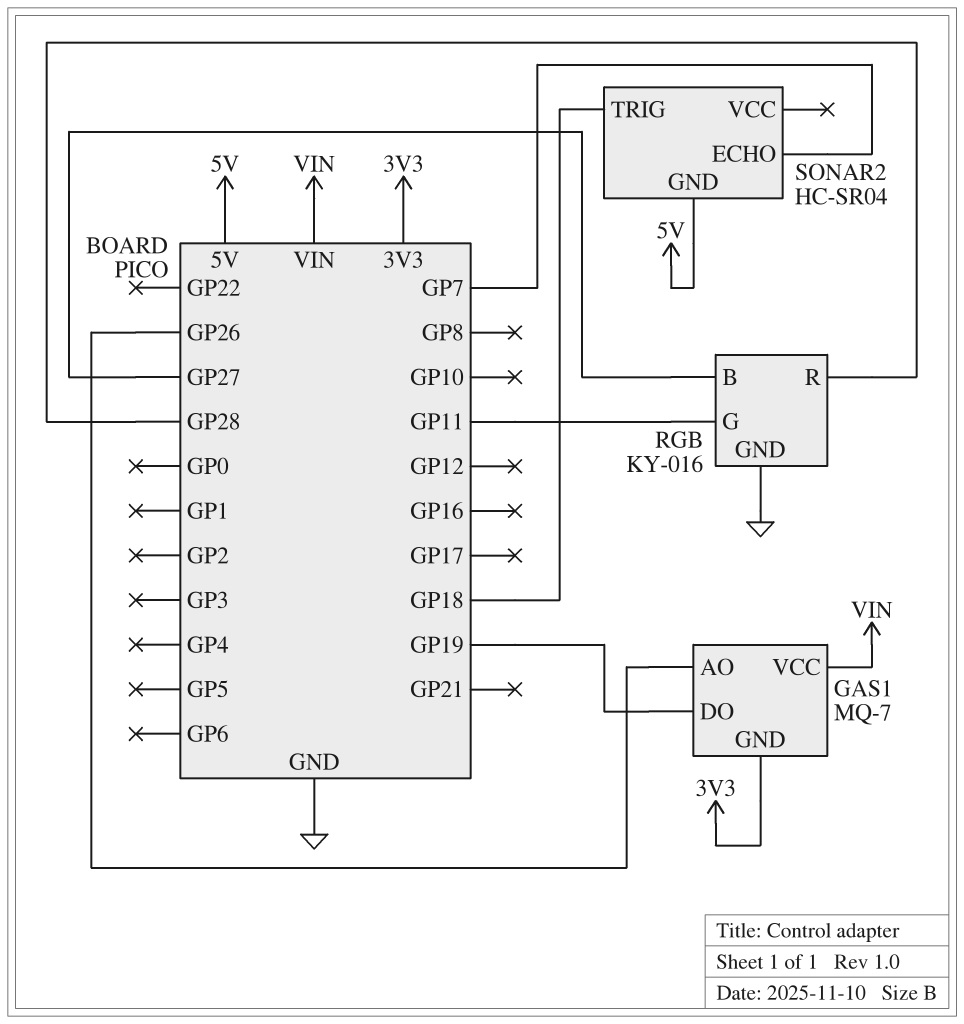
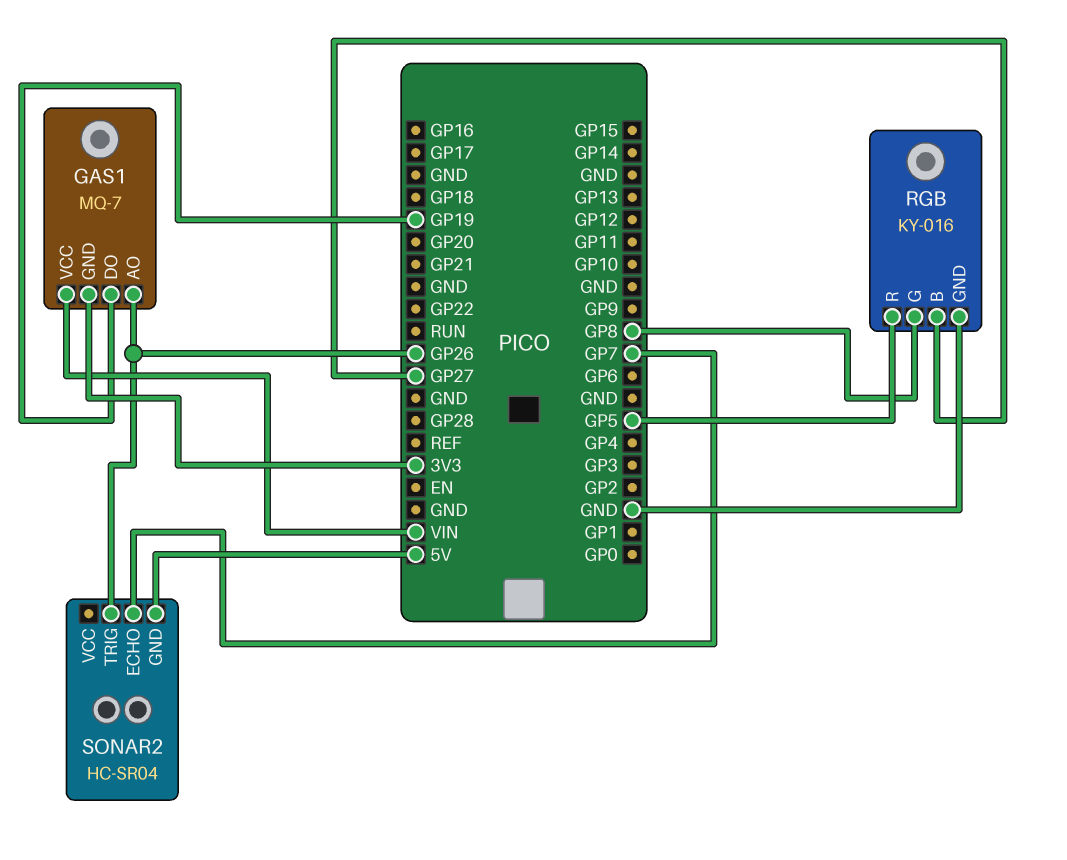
RGB pin G: GP11 -> GP8
RGB pin R: GP28 -> GP5
SONAR2 pin TRIG: GP18 -> GP26

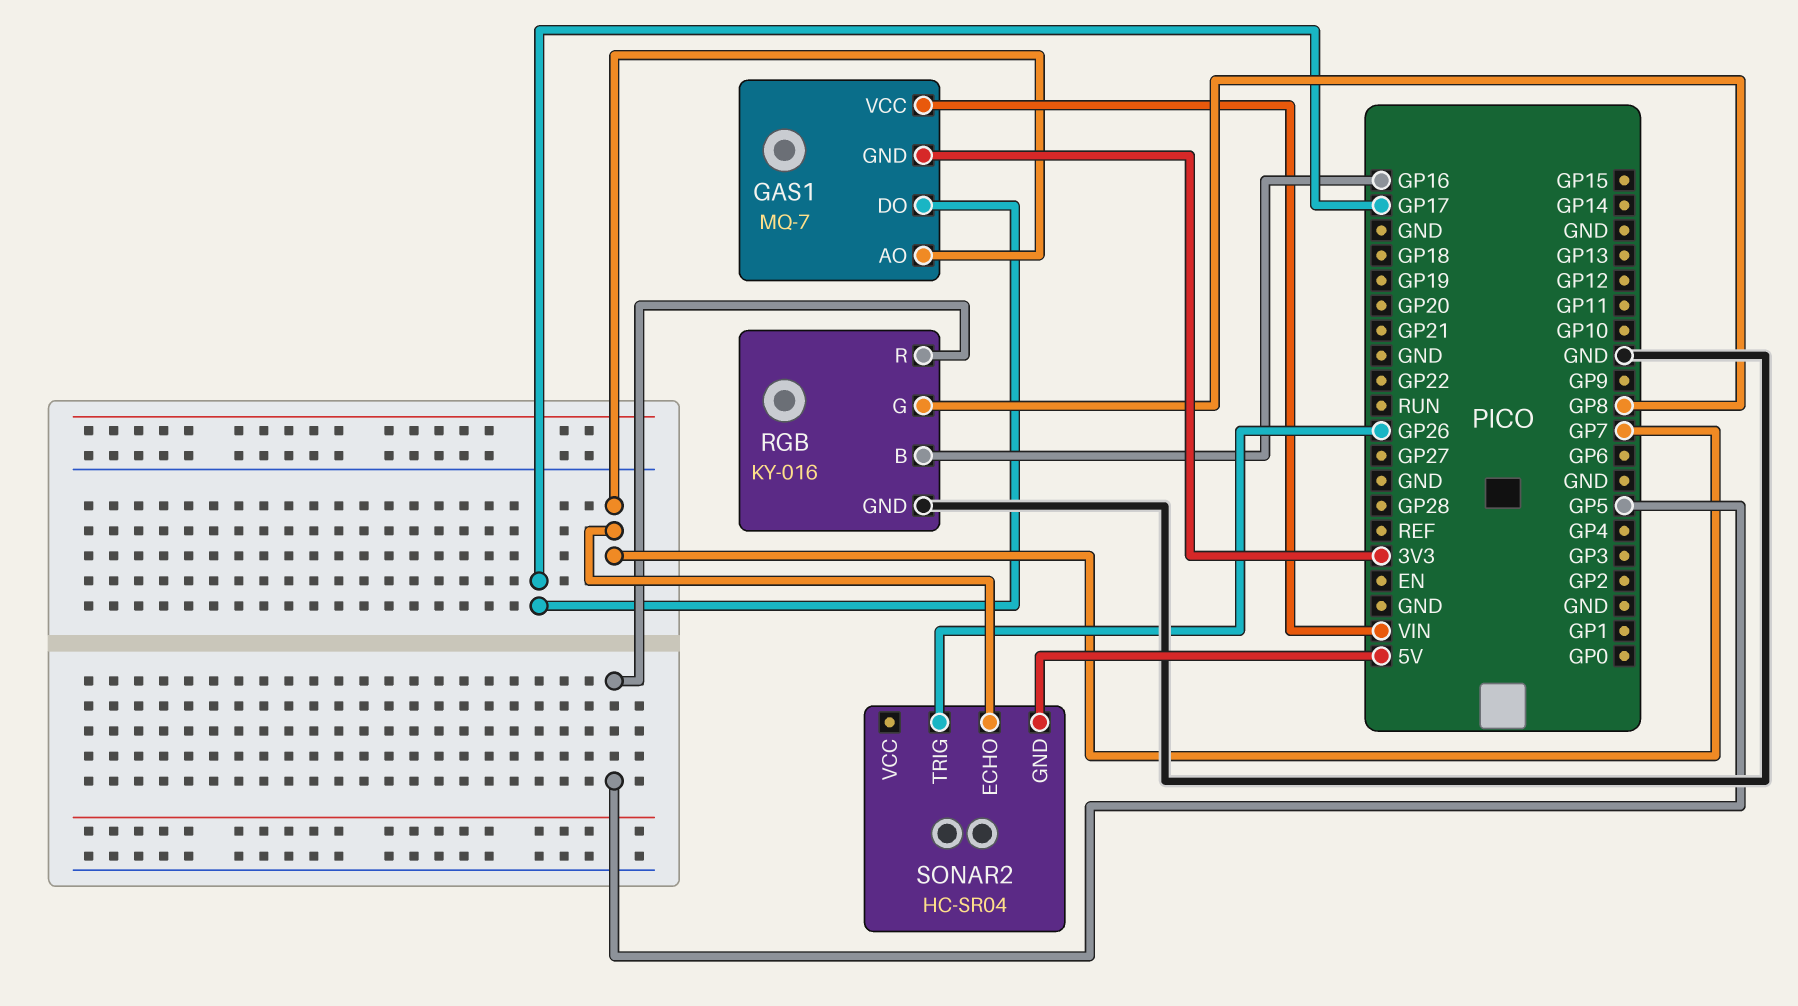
GAS1 pin AO: GP26 -> GP7
GAS1 pin DO: GP19 -> GP17
RGB pin B: GP27 -> GP16

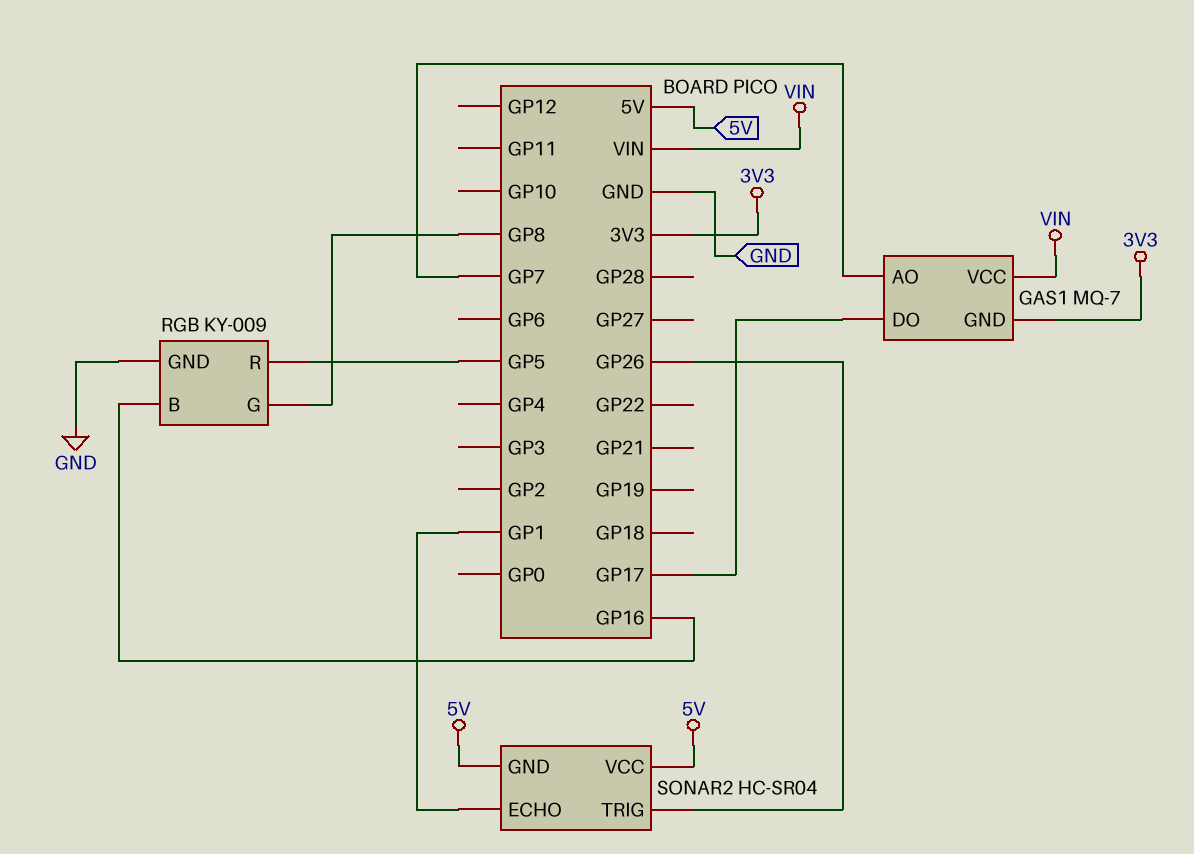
RGB: KY-016 -> KY-009
SONAR2 pin ECHO: GP7 -> GP1
SONAR2 pin VCC: none -> 5V

